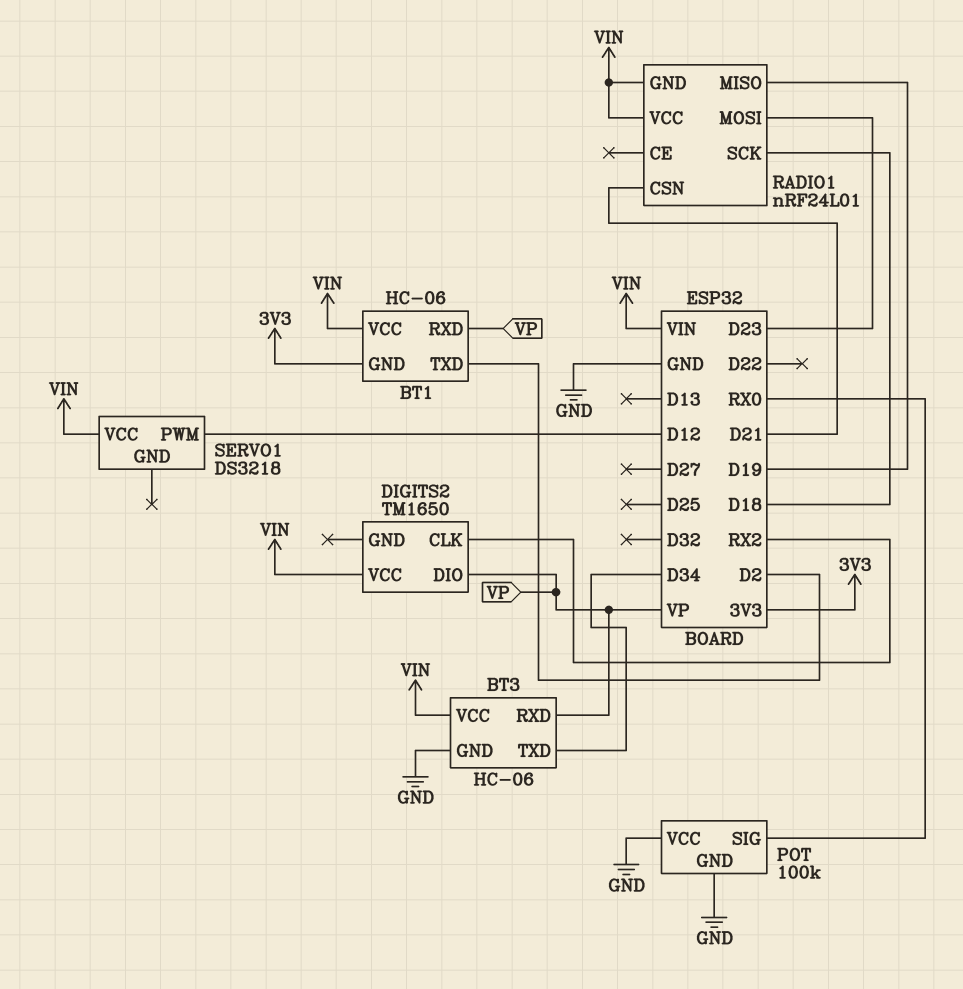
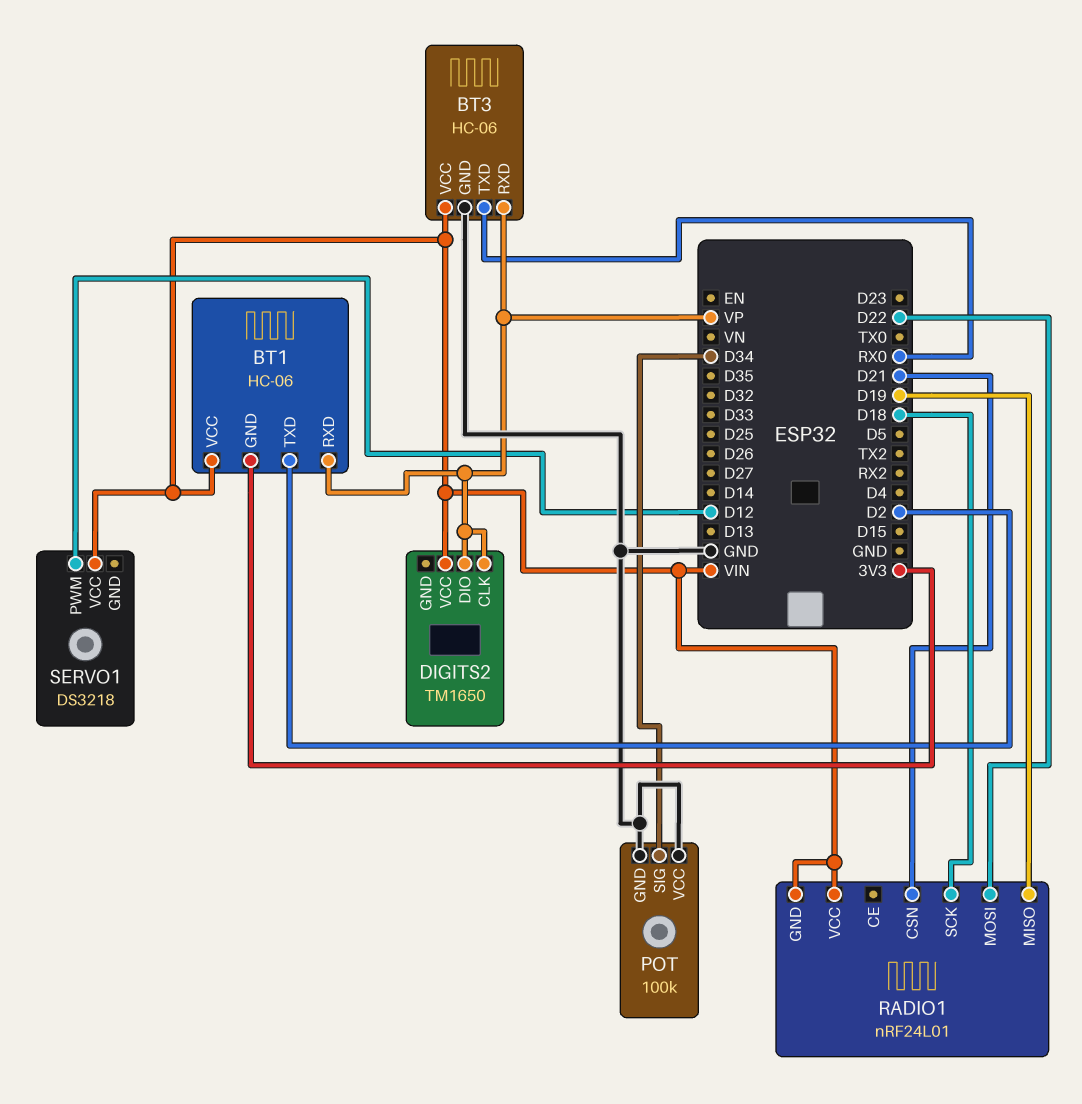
BT3 pin TXD: D34 -> RX0
DIGITS2 pin CLK: RX2 -> VP
POT pin SIG: RX0 -> D34
RADIO1 pin MOSI: D23 -> D22

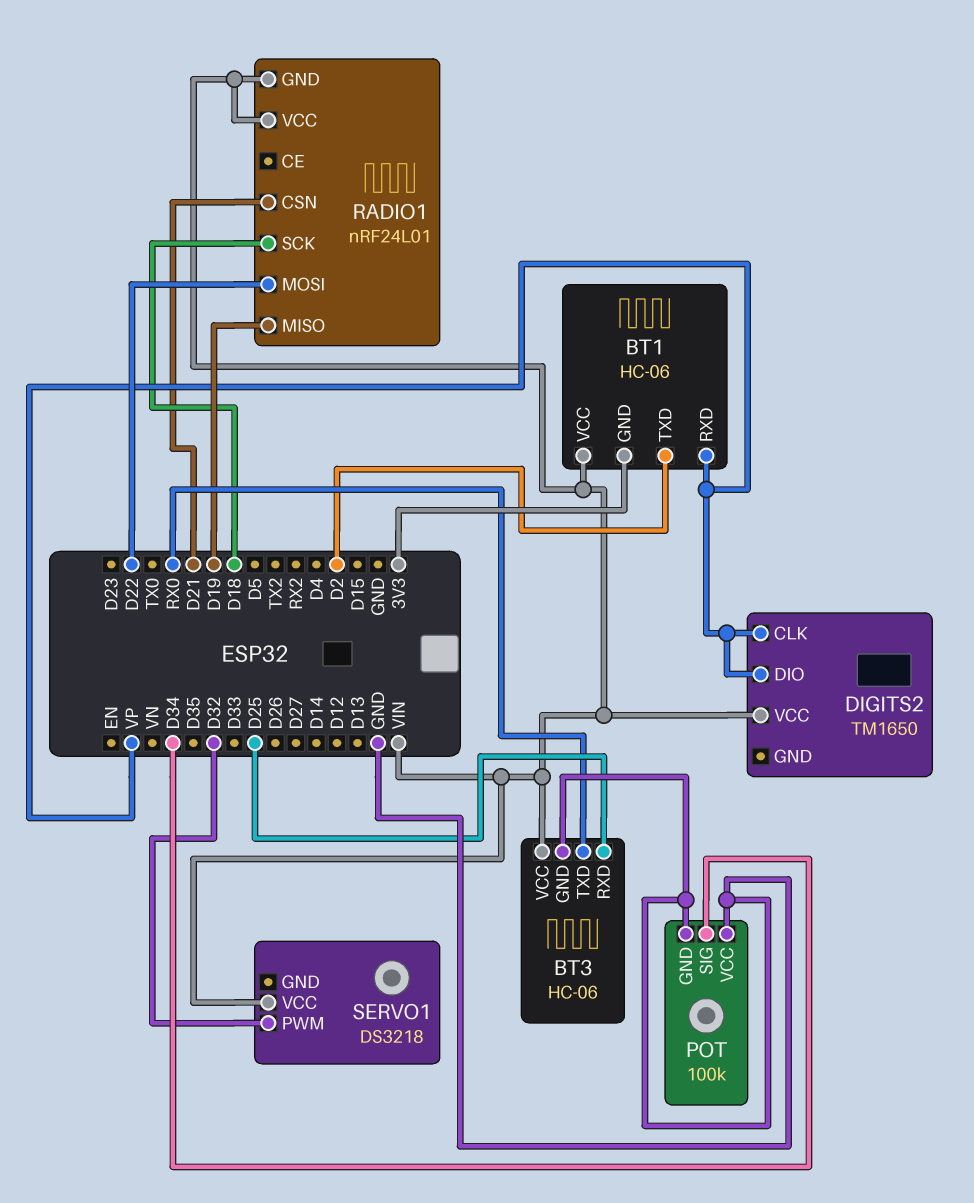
BT3 pin RXD: VP -> D25
SERVO1 pin PWM: D12 -> D32

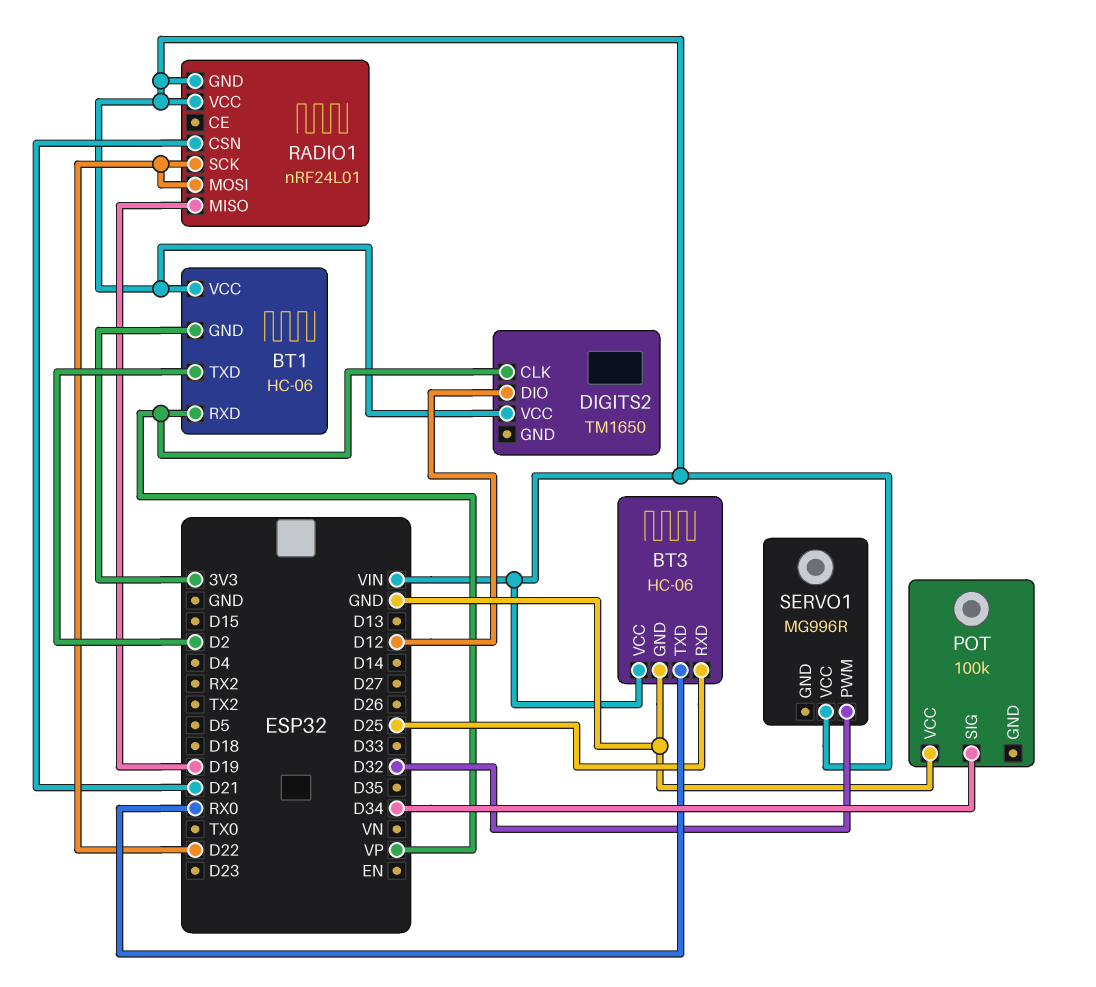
DIGITS2 pin DIO: VP -> D12
POT pin GND: GND -> none
RADIO1 pin SCK: D18 -> D22
SERVO1: DS3218 -> MG996R

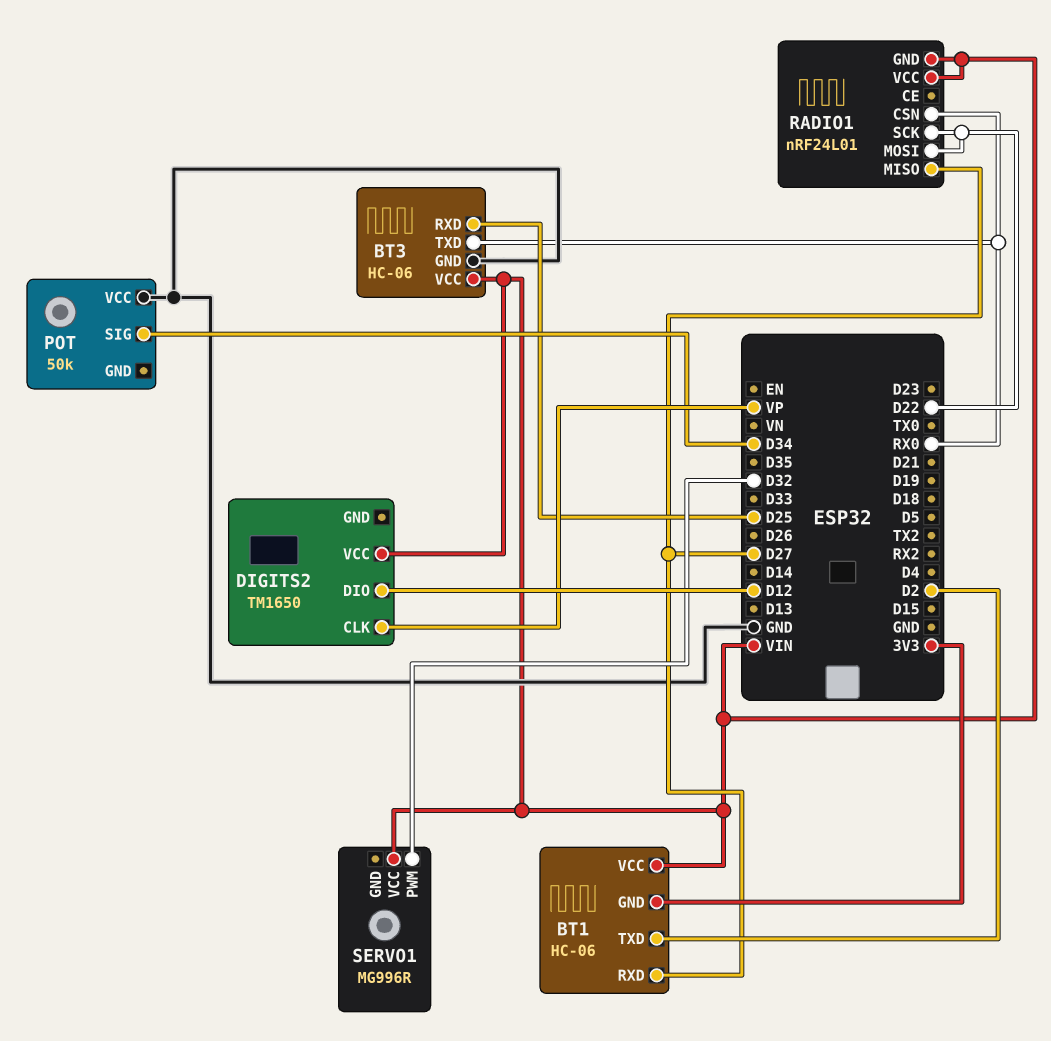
BT1 pin RXD: VP -> D27
POT: 100k -> 50k
RADIO1 pin CSN: D21 -> RX0
RADIO1 pin MISO: D19 -> D27

